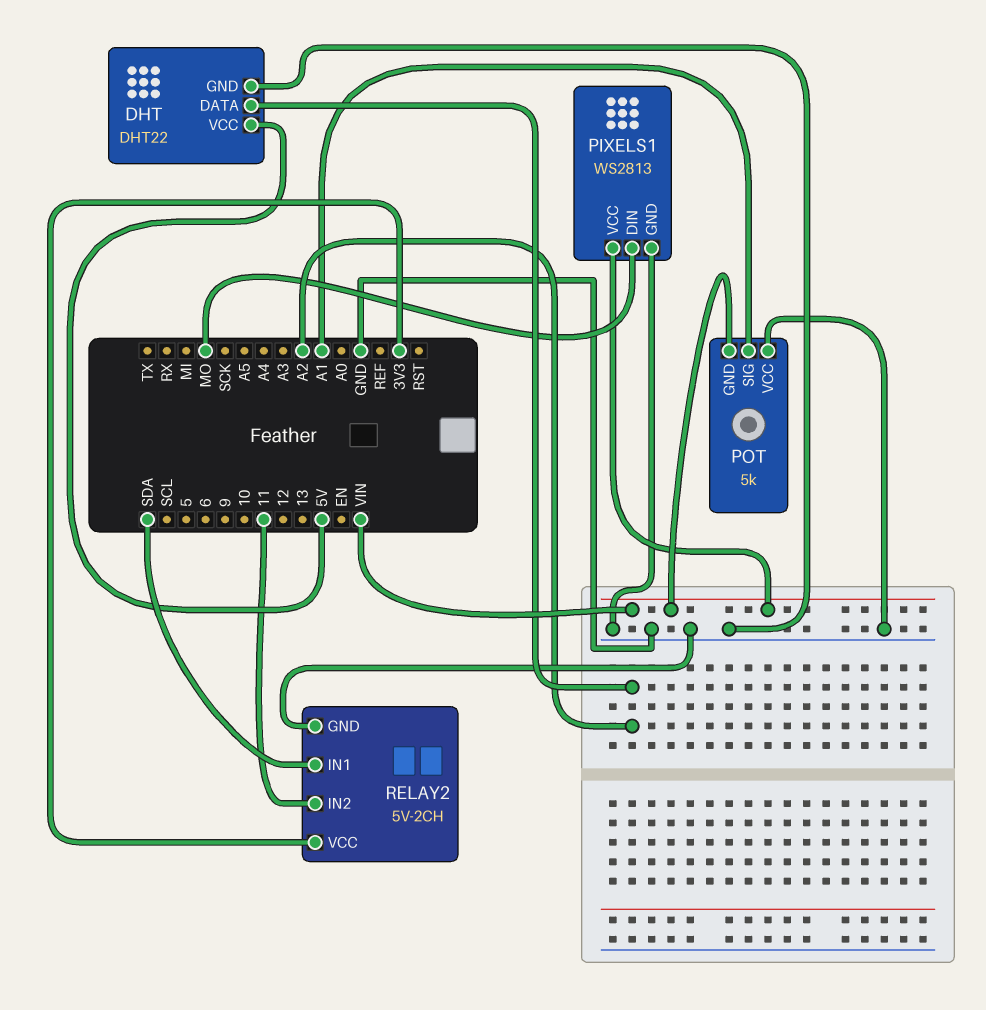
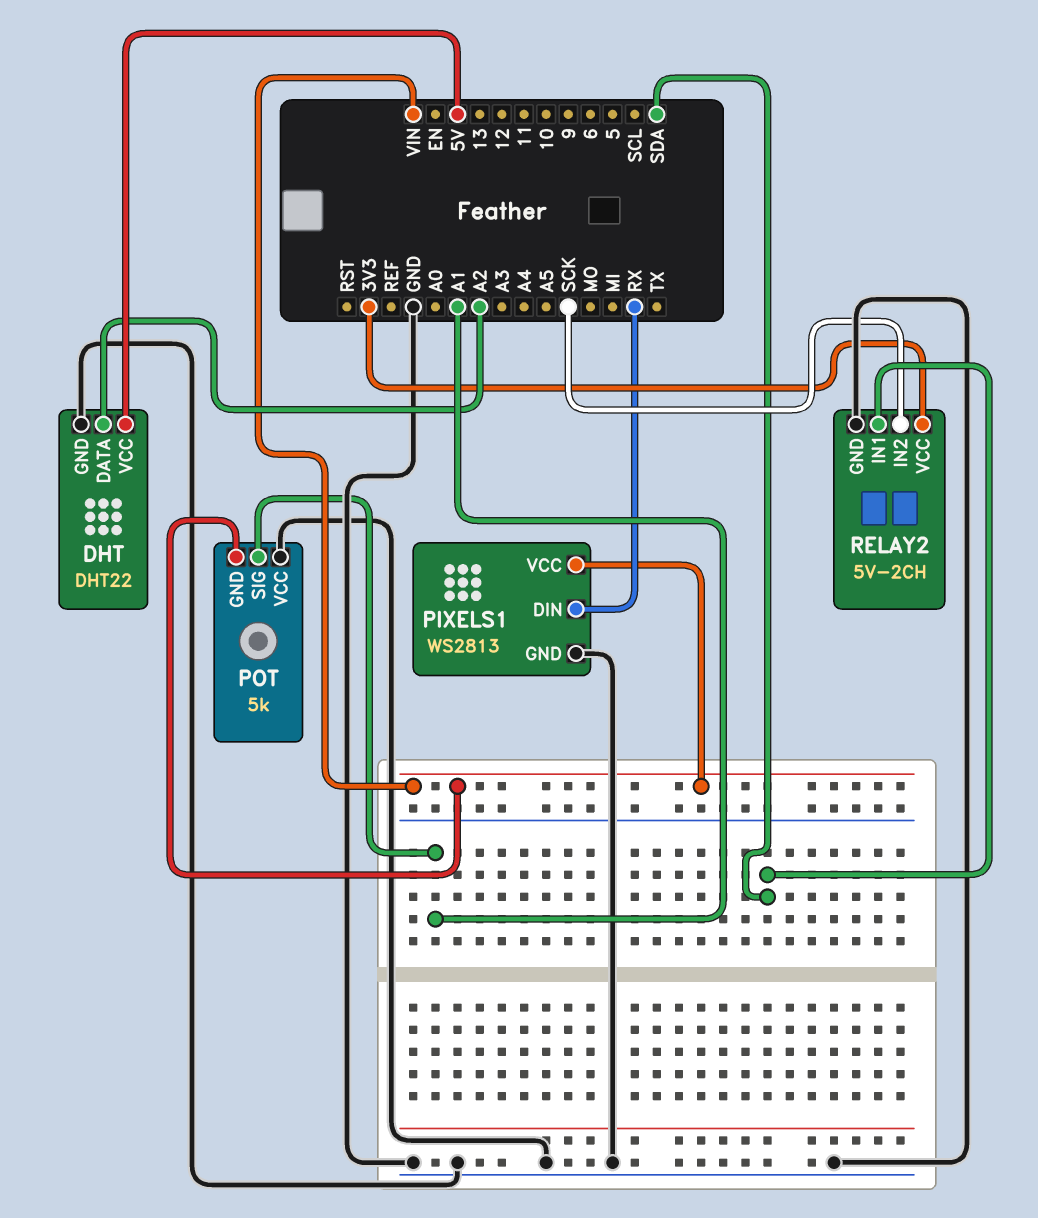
PIXELS1 pin DIN: MO -> RX
RELAY2 pin IN2: 11 -> SCK

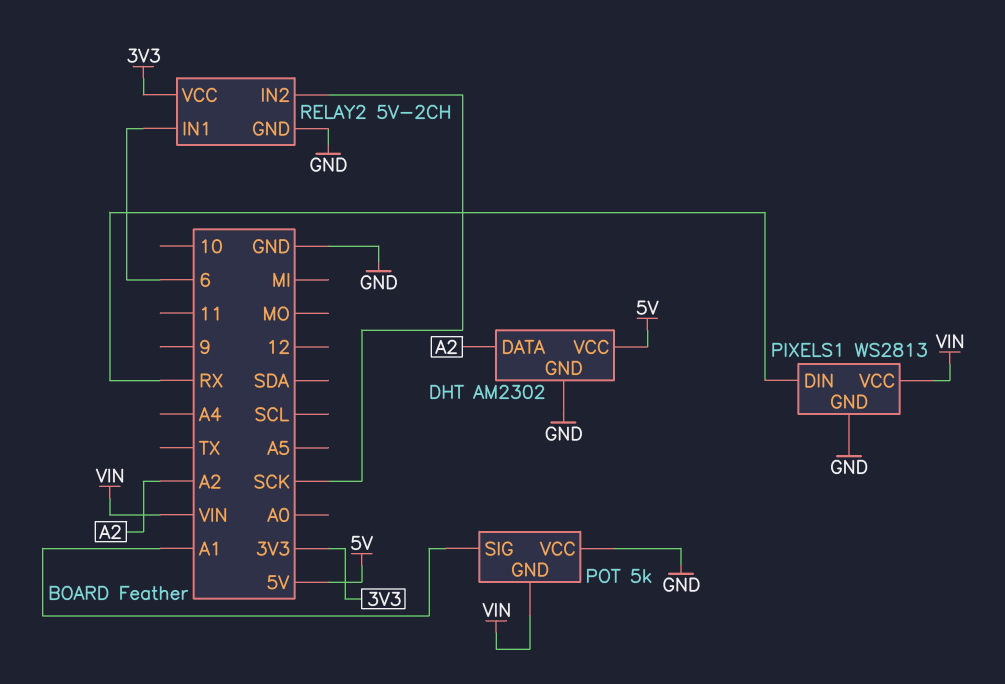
DHT: DHT22 -> AM2302
RELAY2 pin IN1: SDA -> 6

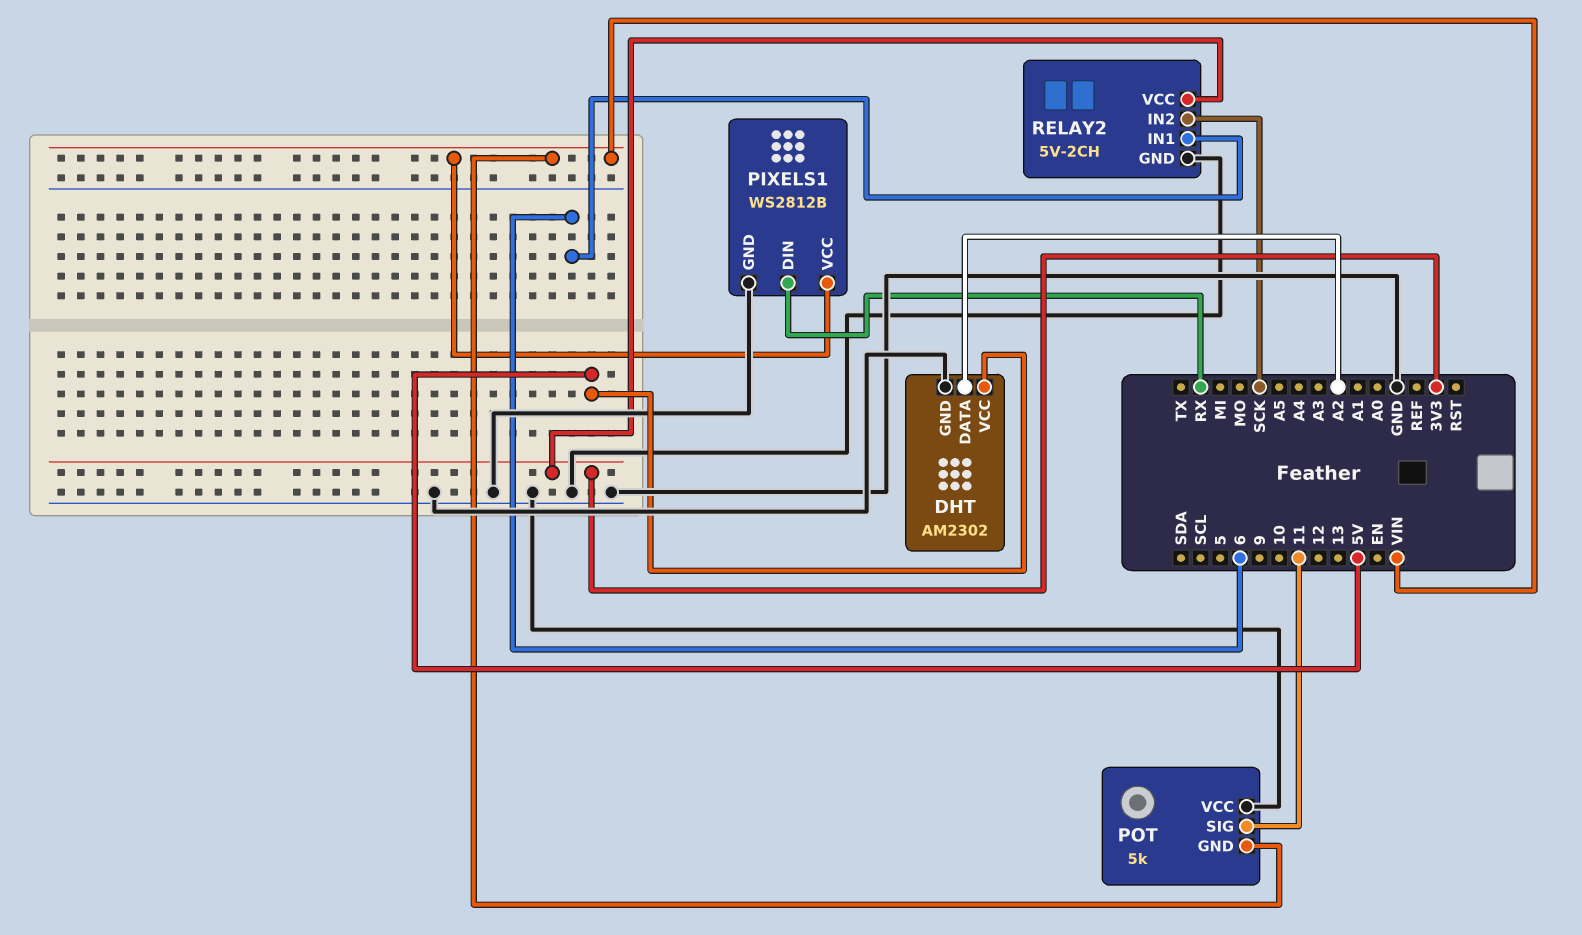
PIXELS1: WS2813 -> WS2812B
POT pin SIG: A1 -> 11

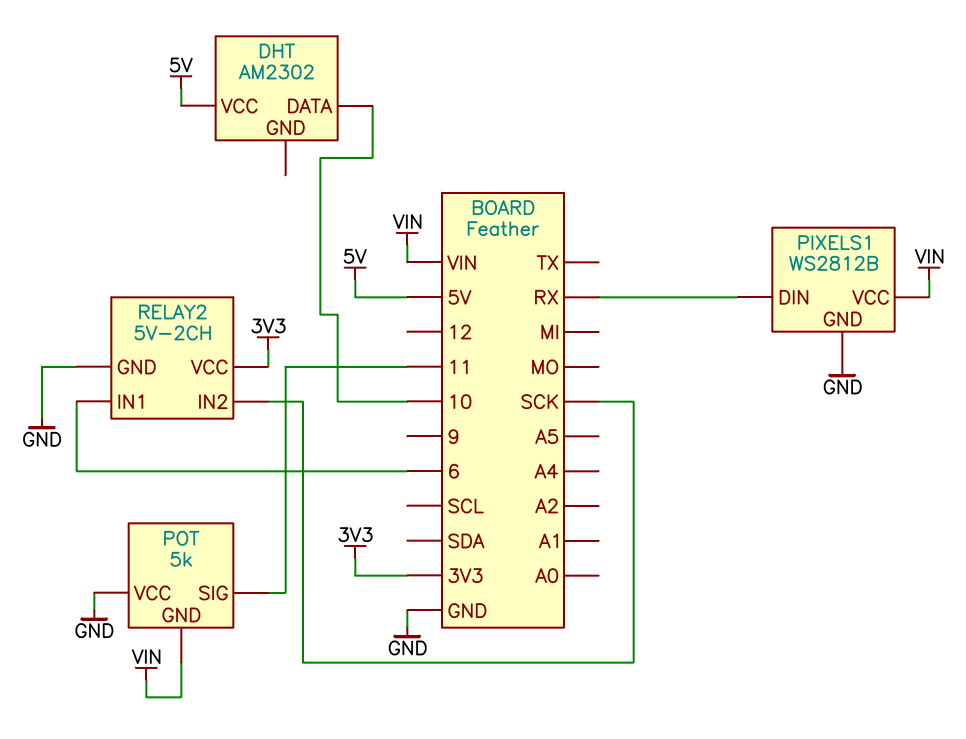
DHT pin DATA: A2 -> 10
DHT pin GND: GND -> none

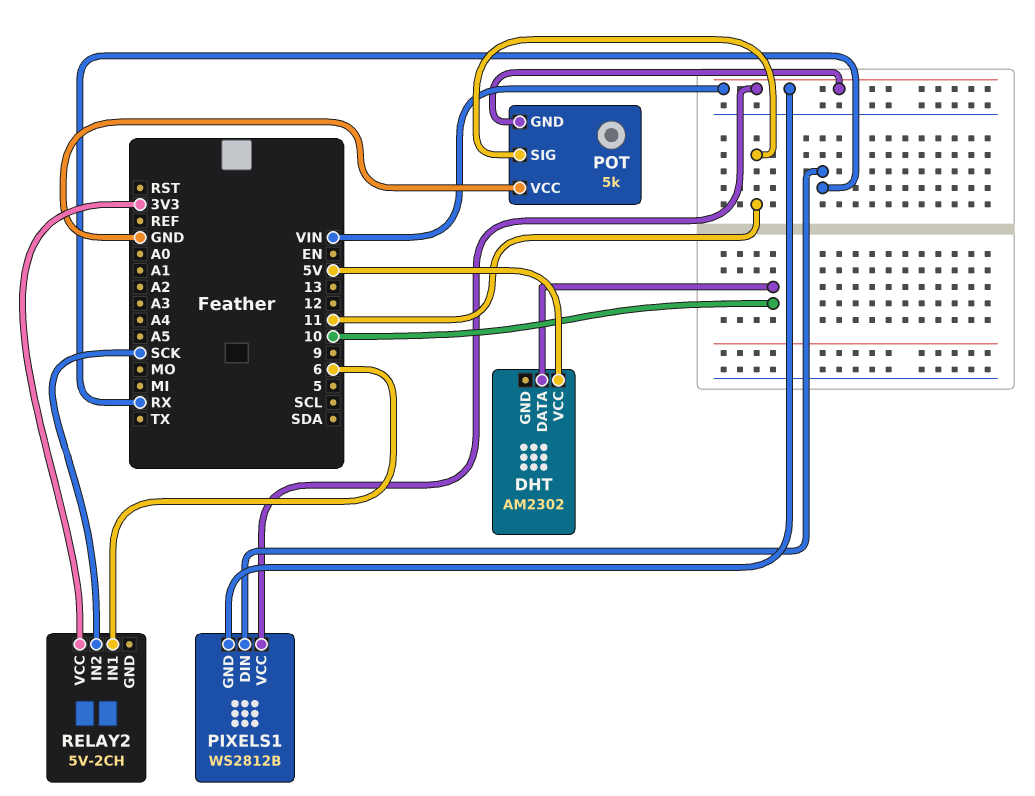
PIXELS1 pin GND: GND -> VIN
RELAY2 pin GND: GND -> none

